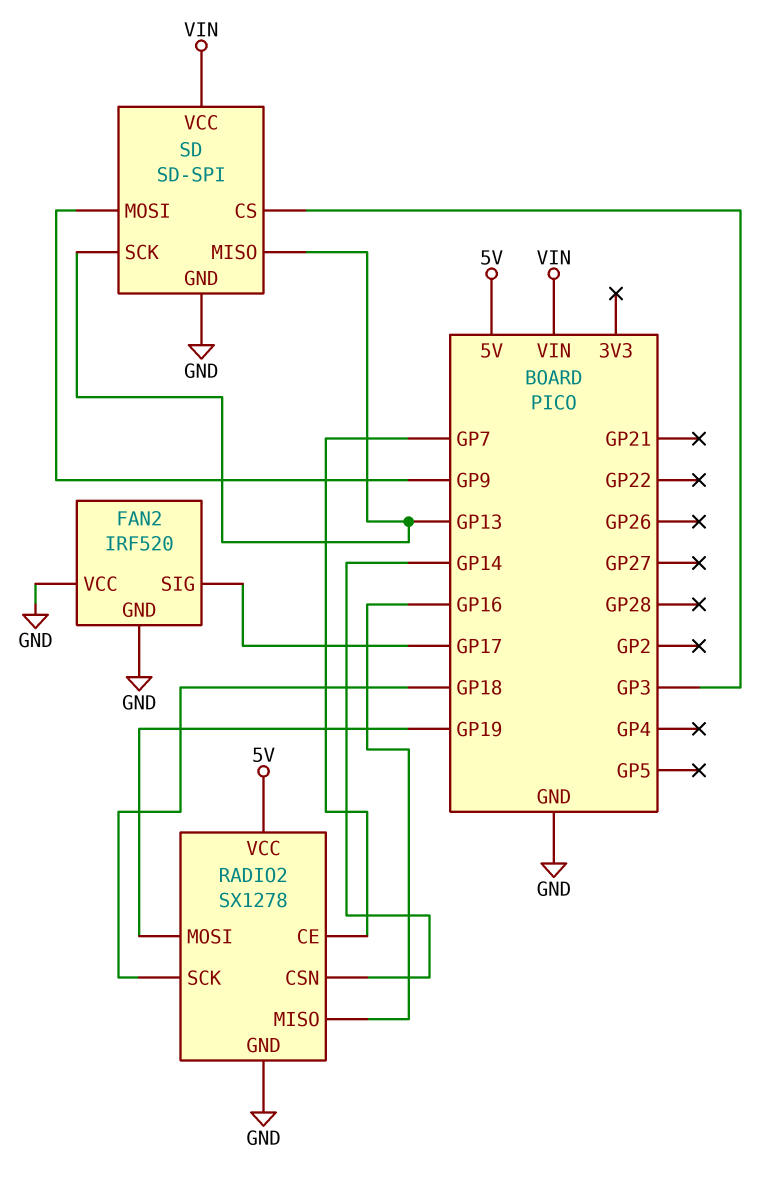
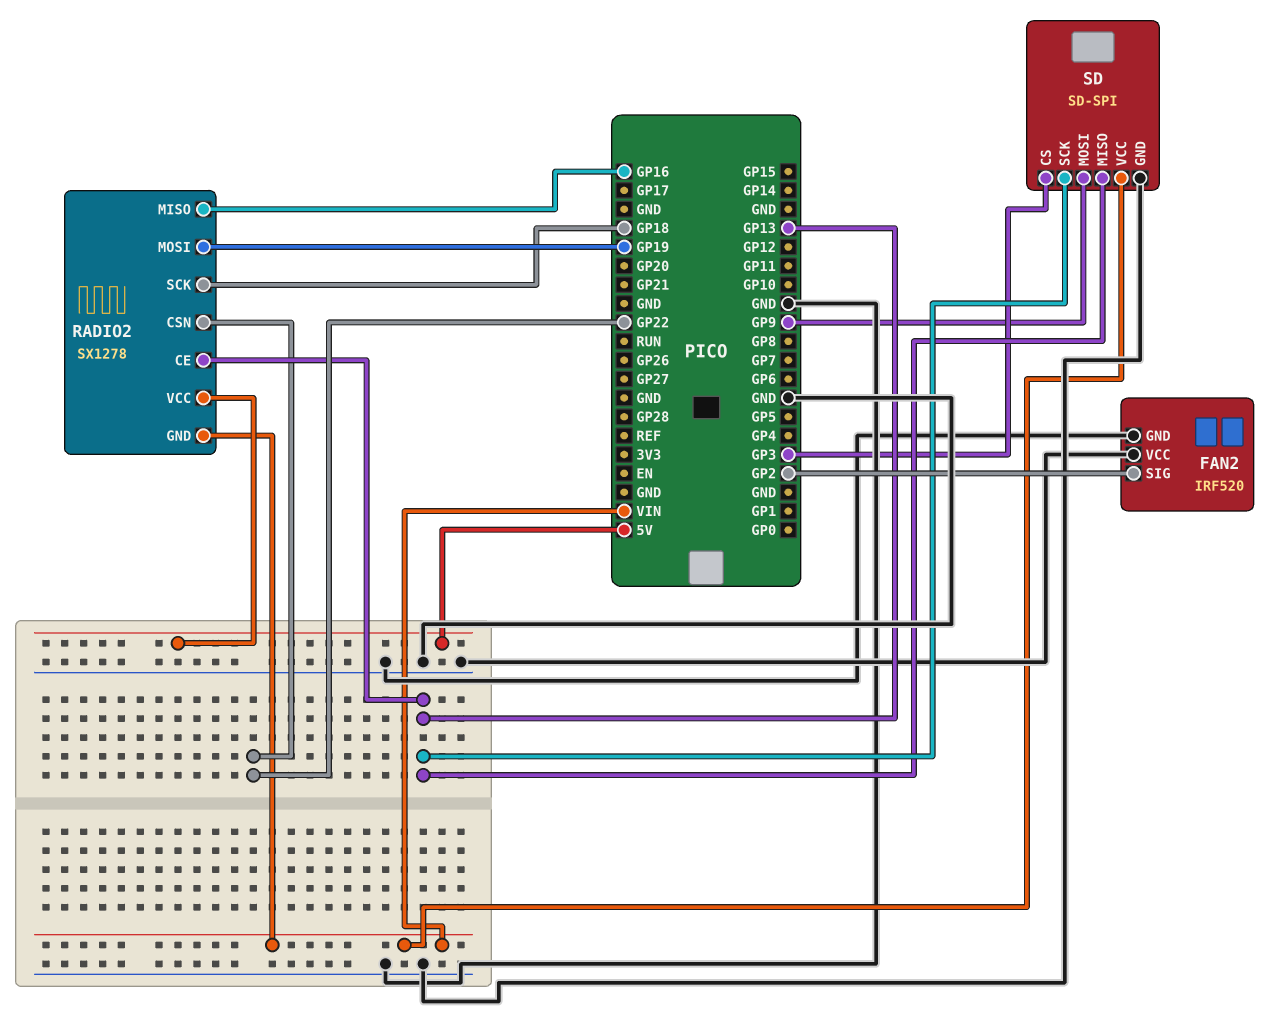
FAN2 pin SIG: GP17 -> GP2
RADIO2 pin CE: GP7 -> GP13
RADIO2 pin CSN: GP14 -> GP22
RADIO2 pin GND: GND -> VIN

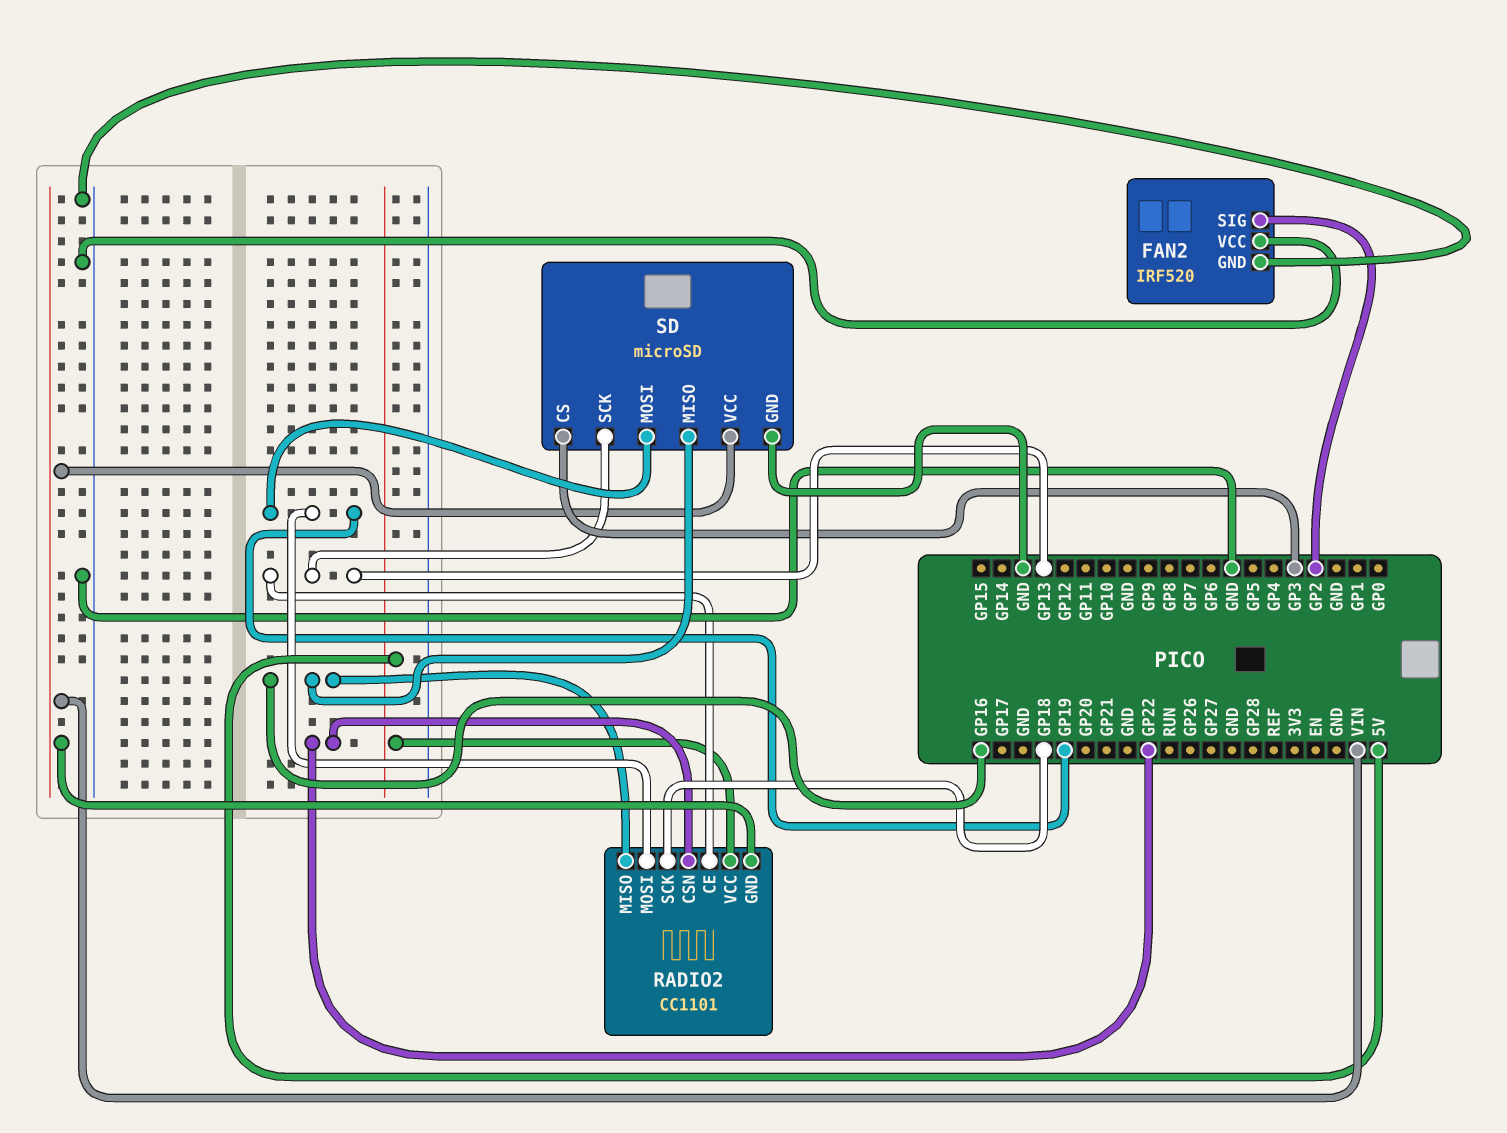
RADIO2: SX1278 -> CC1101
SD: SD-SPI -> microSD
SD pin MISO: GP13 -> GP16
SD pin MOSI: GP9 -> GP19

